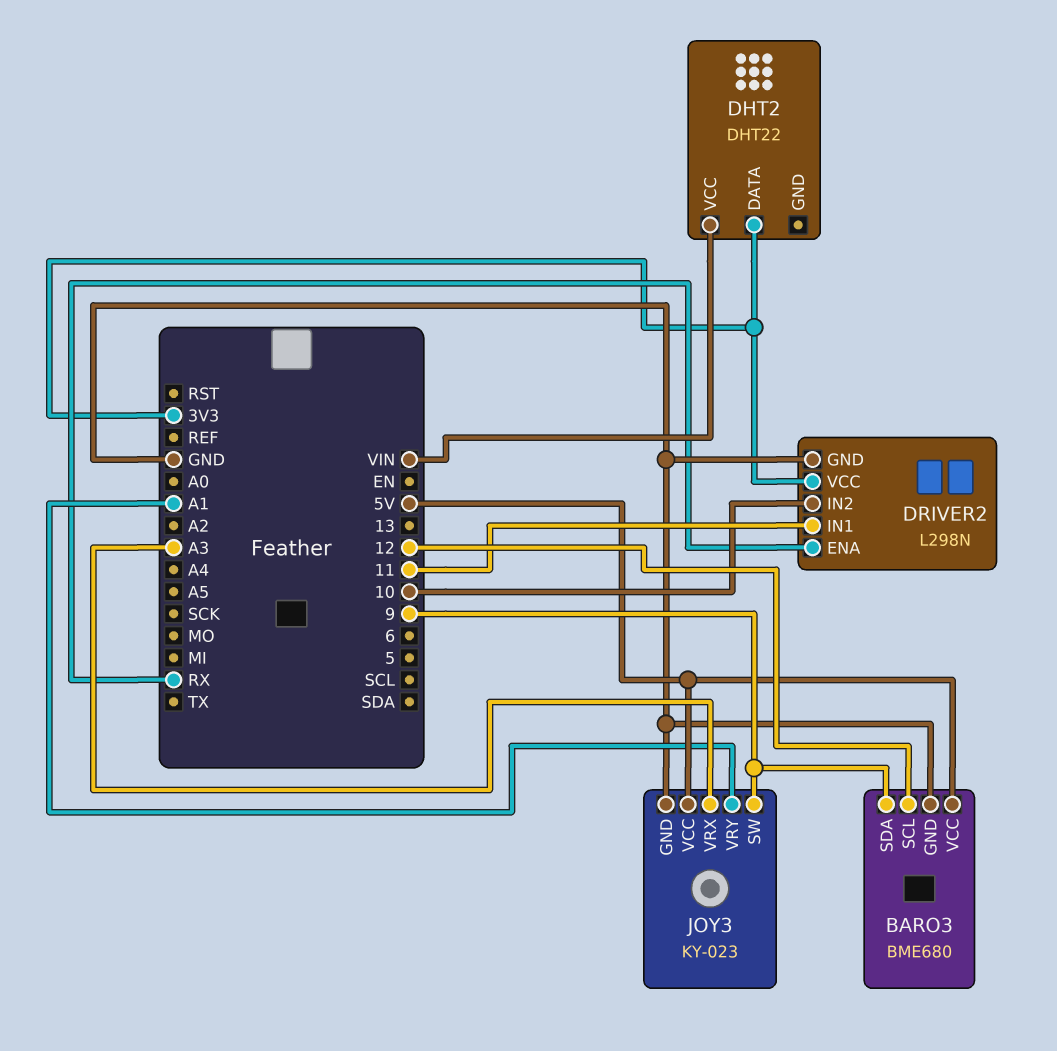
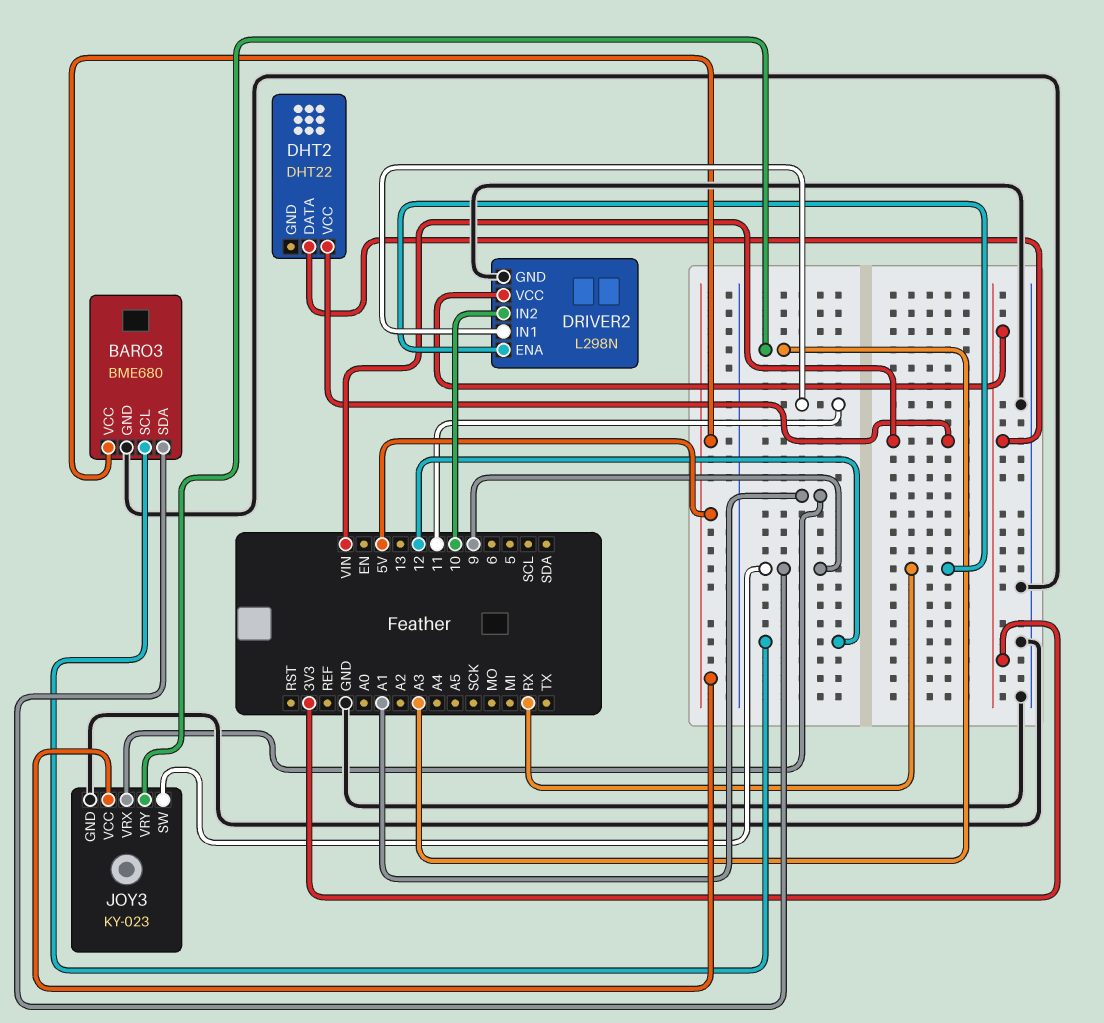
JOY3 pin VRX: A3 -> A1
JOY3 pin VRY: A1 -> A3

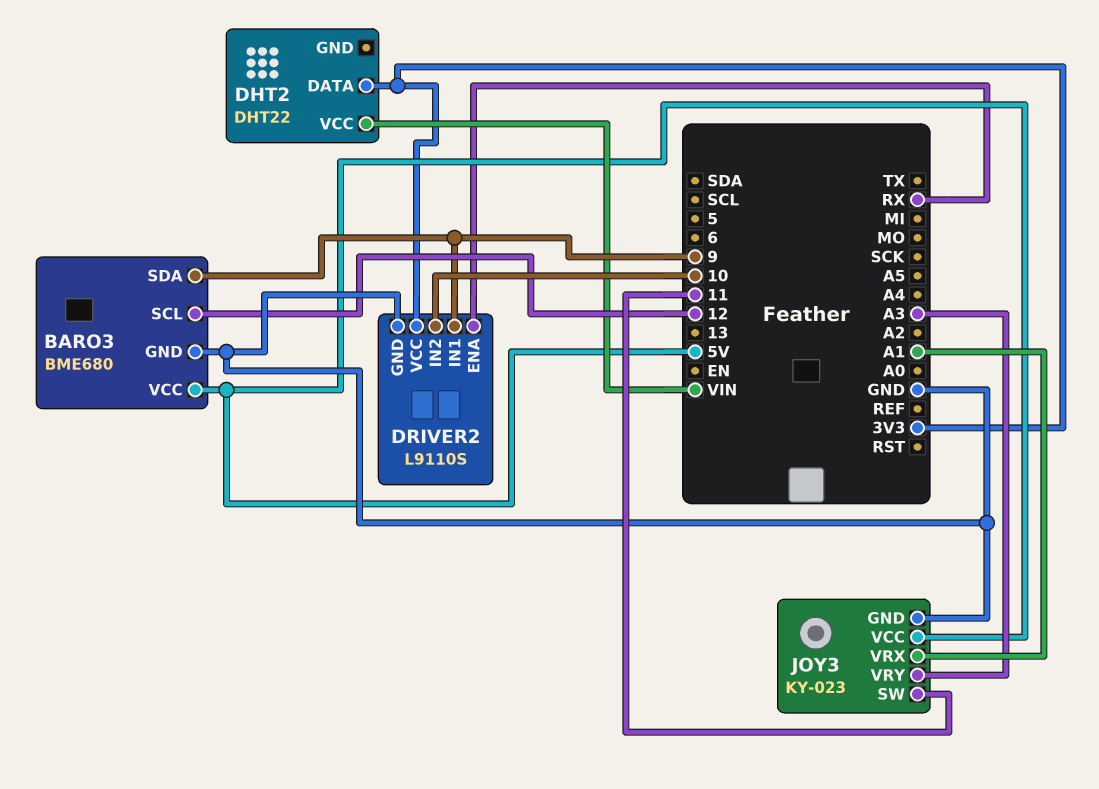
DRIVER2: L298N -> L9110S
DRIVER2 pin IN1: 11 -> 9
JOY3 pin SW: 9 -> 11

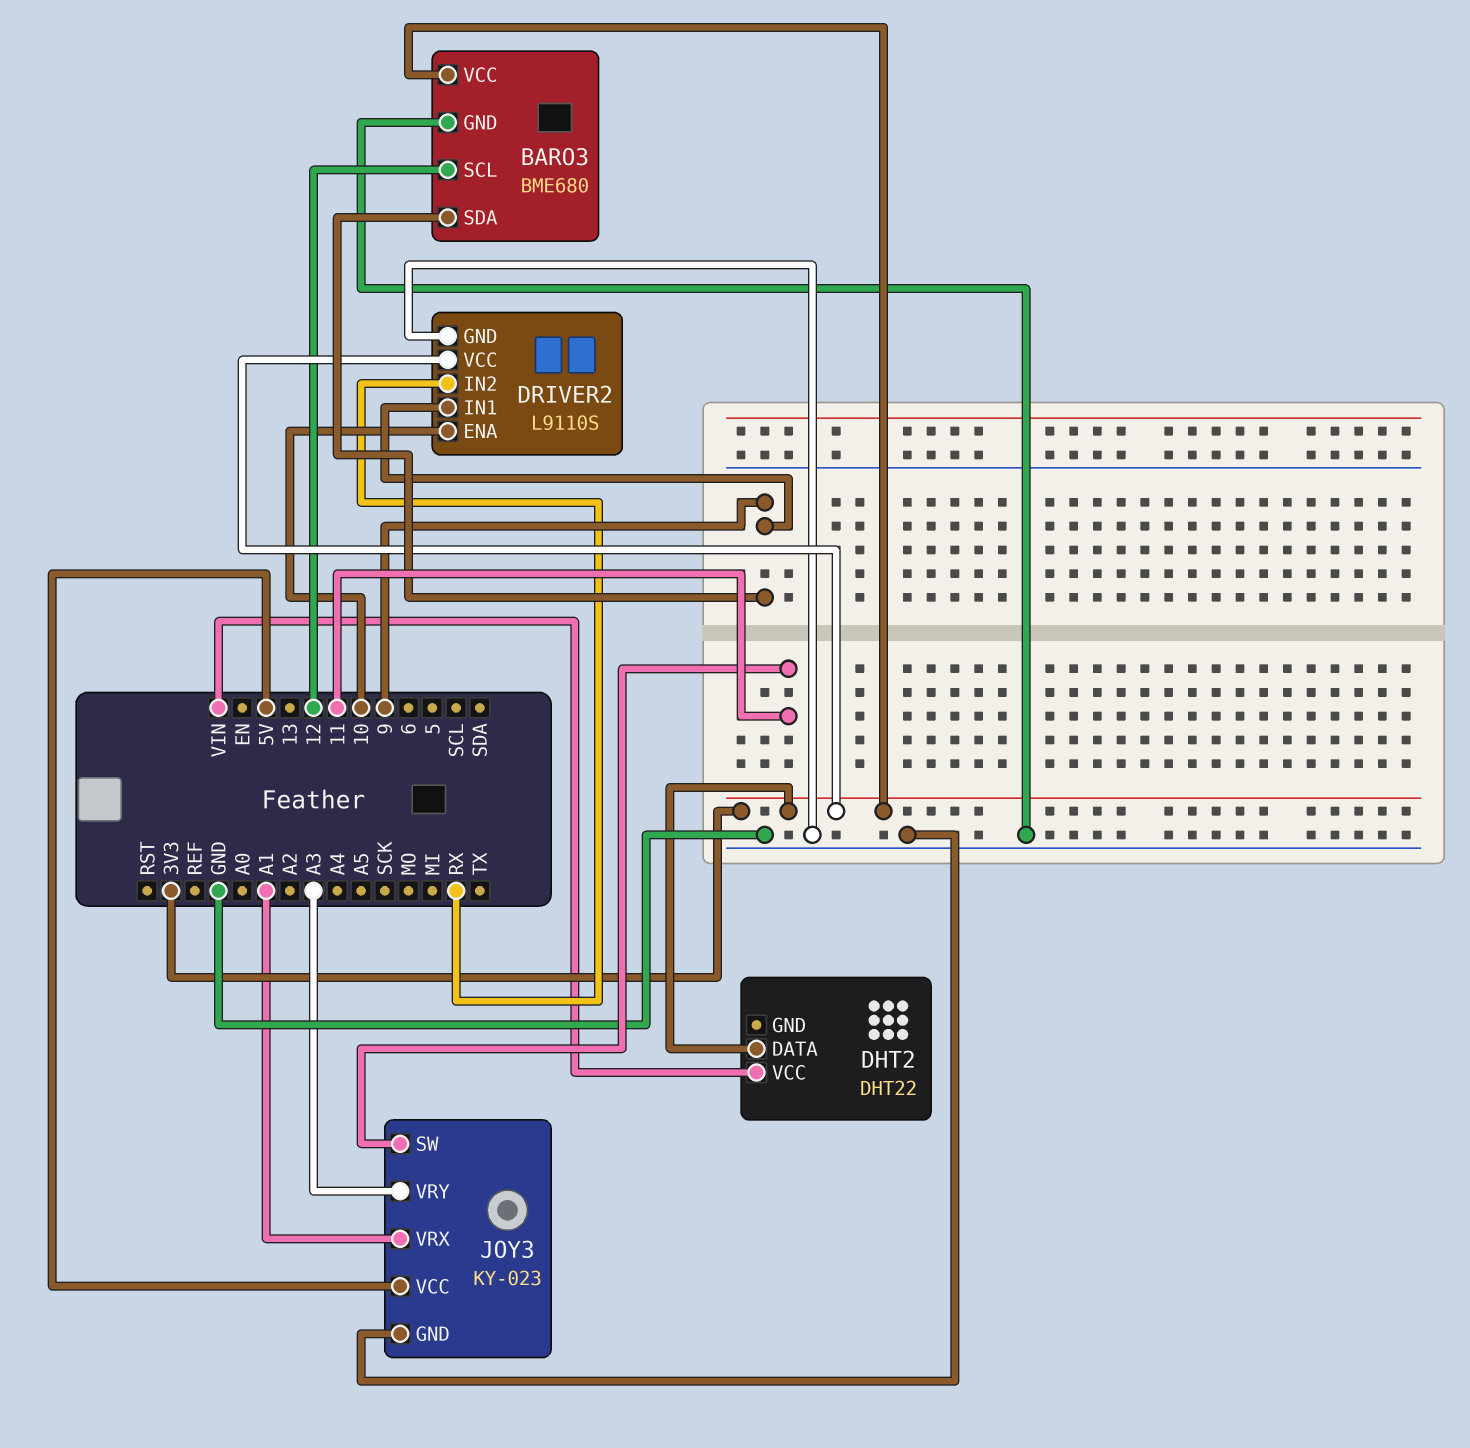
BARO3 pin VCC: 5V -> 3V3
DRIVER2 pin ENA: RX -> 10
DRIVER2 pin IN2: 10 -> RX

